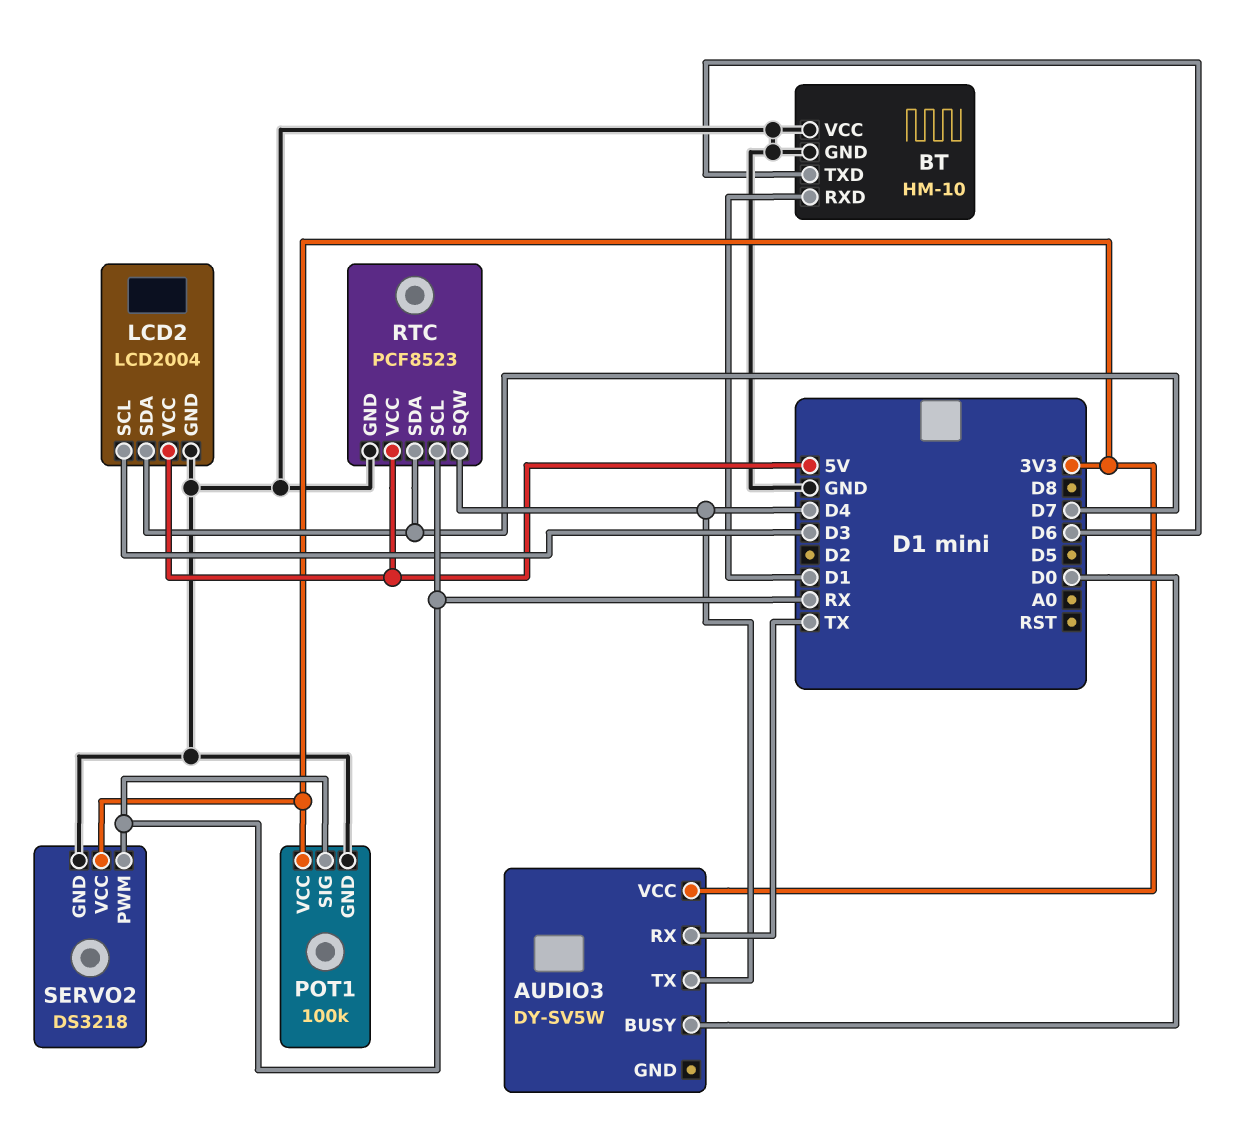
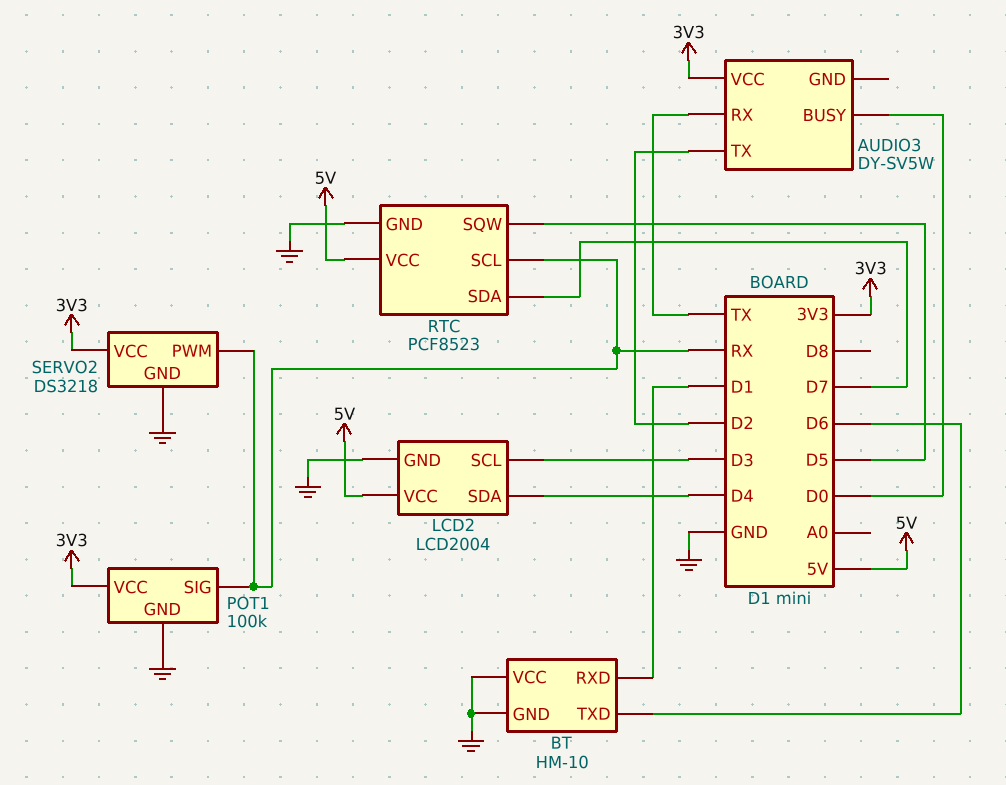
AUDIO3 pin TX: D4 -> D2
LCD2 pin SDA: D7 -> D4
RTC pin SQW: D4 -> D5

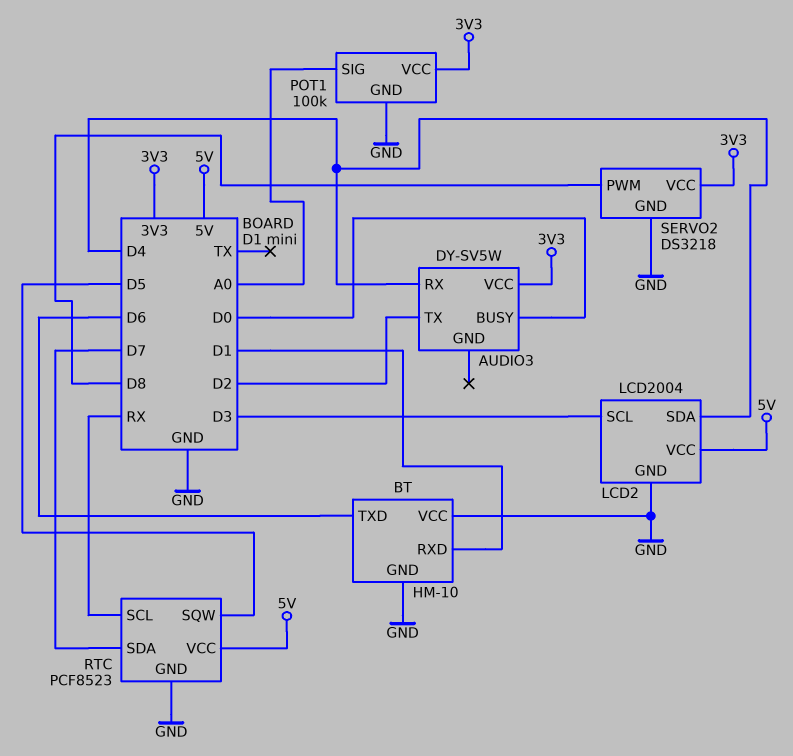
AUDIO3 pin RX: TX -> D4
POT1 pin SIG: RX -> A0
SERVO2 pin PWM: RX -> D8

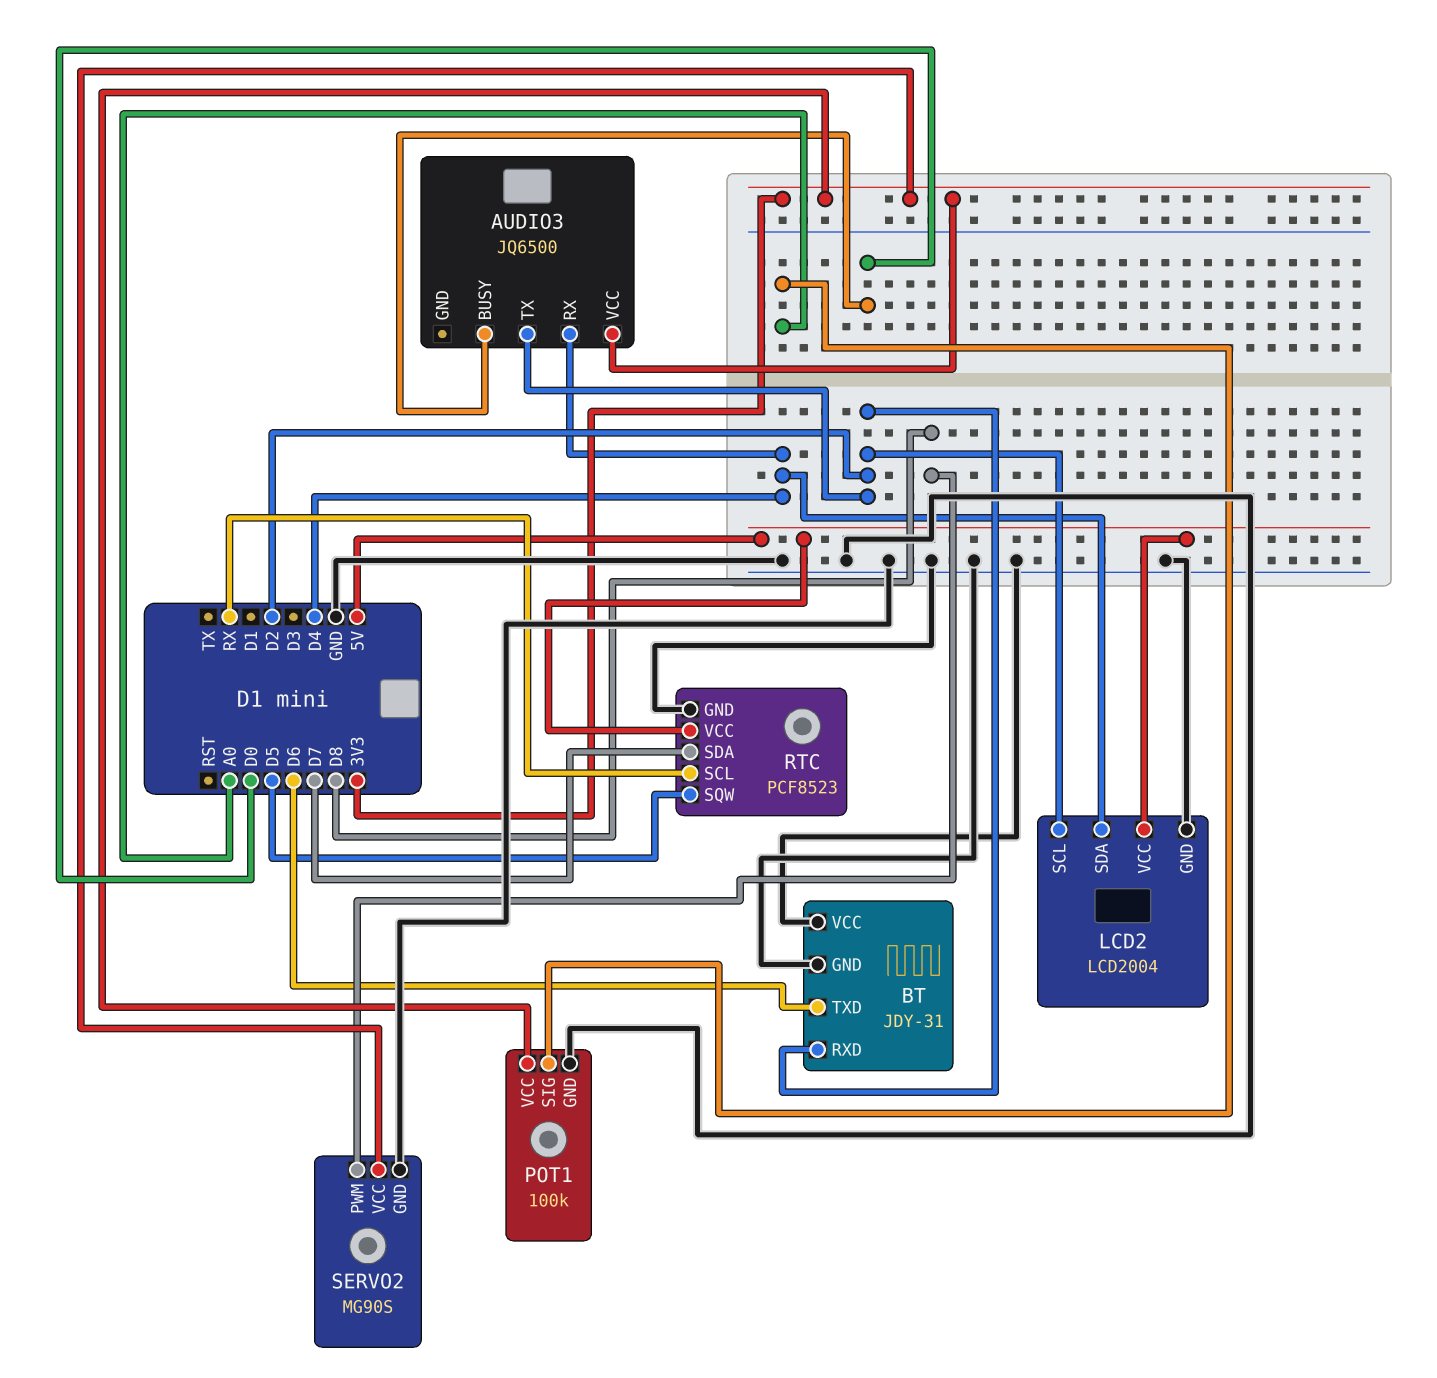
AUDIO3: DY-SV5W -> JQ6500
BT: HM-10 -> JDY-31
BT pin RXD: D1 -> D2
LCD2 pin SCL: D3 -> D2
SERVO2: DS3218 -> MG90S

